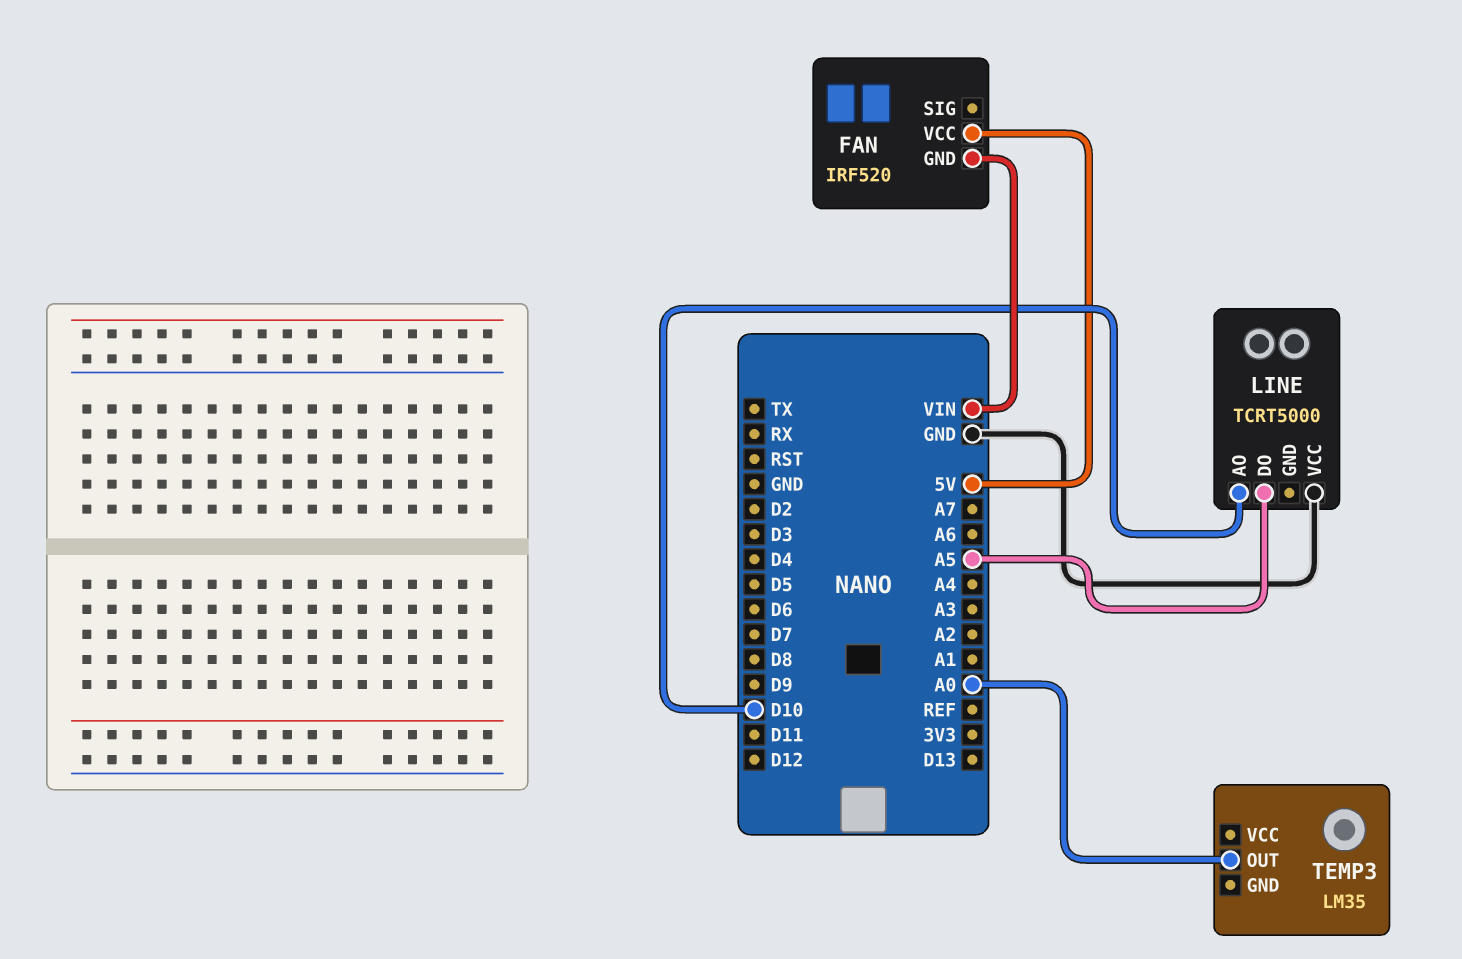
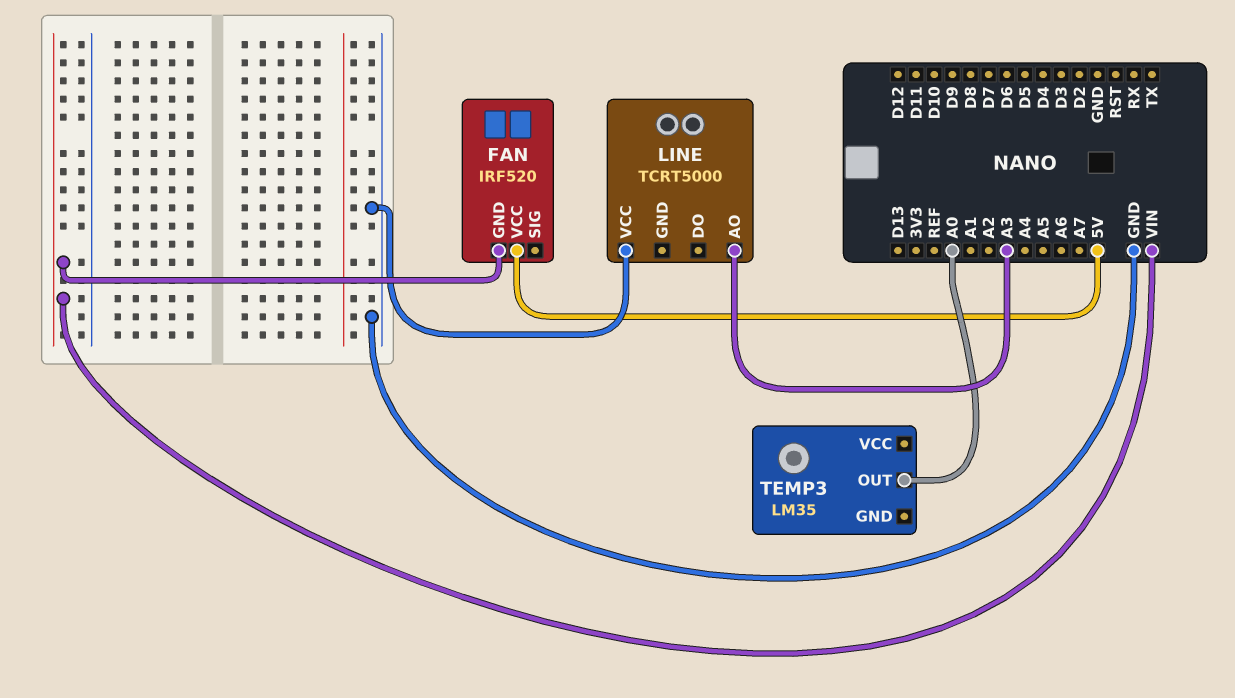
LINE pin AO: D10 -> A3
LINE pin DO: A5 -> none

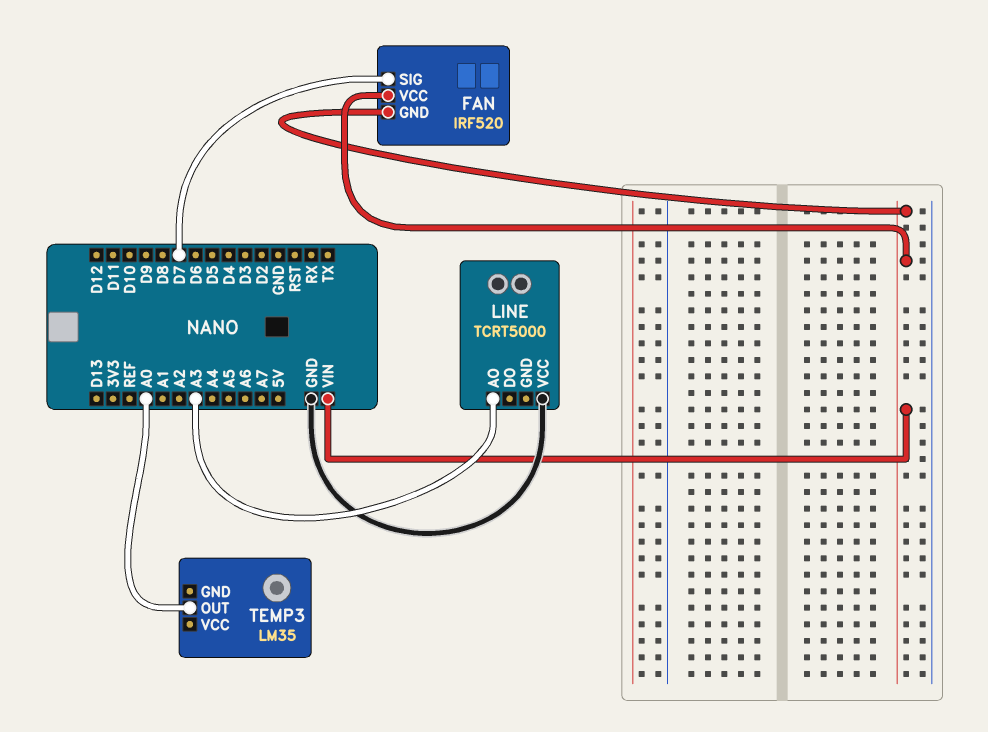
FAN pin SIG: none -> D7
FAN pin VCC: 5V -> VIN

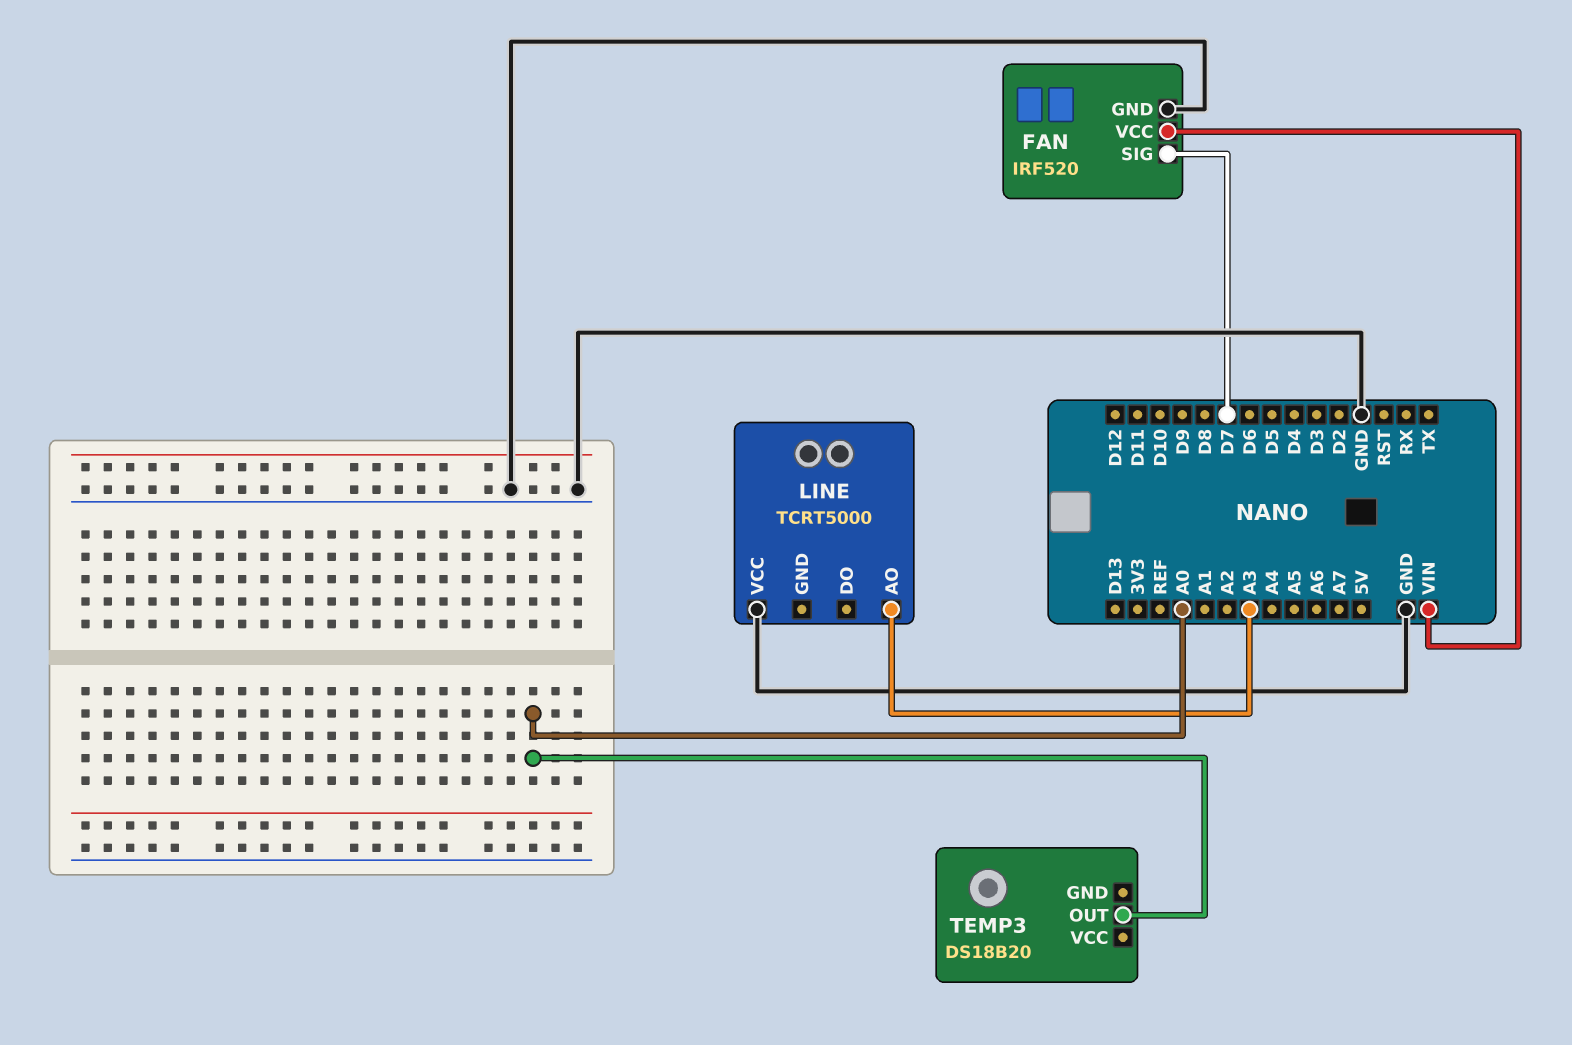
FAN pin GND: VIN -> GND
TEMP3: LM35 -> DS18B20

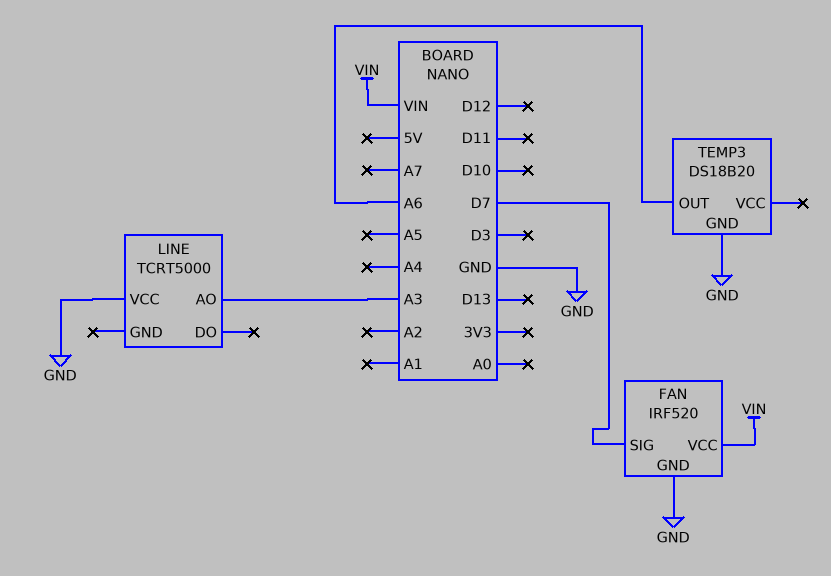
TEMP3 pin GND: none -> GND
TEMP3 pin OUT: A0 -> A6

